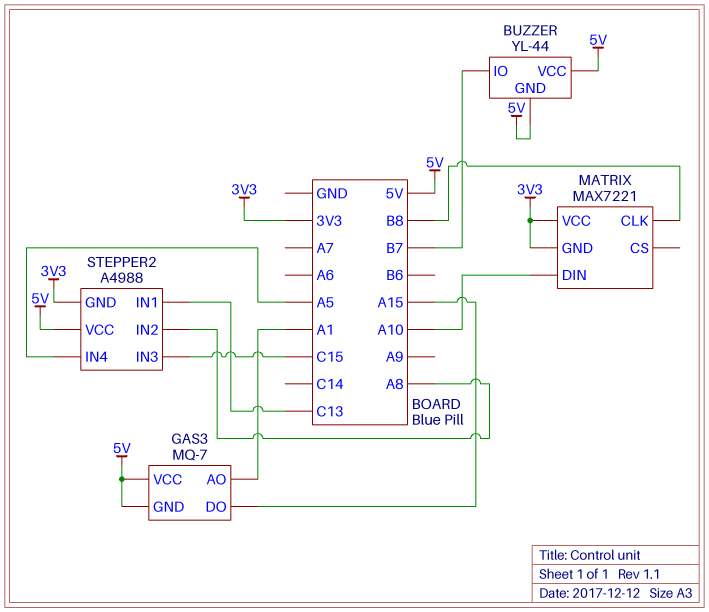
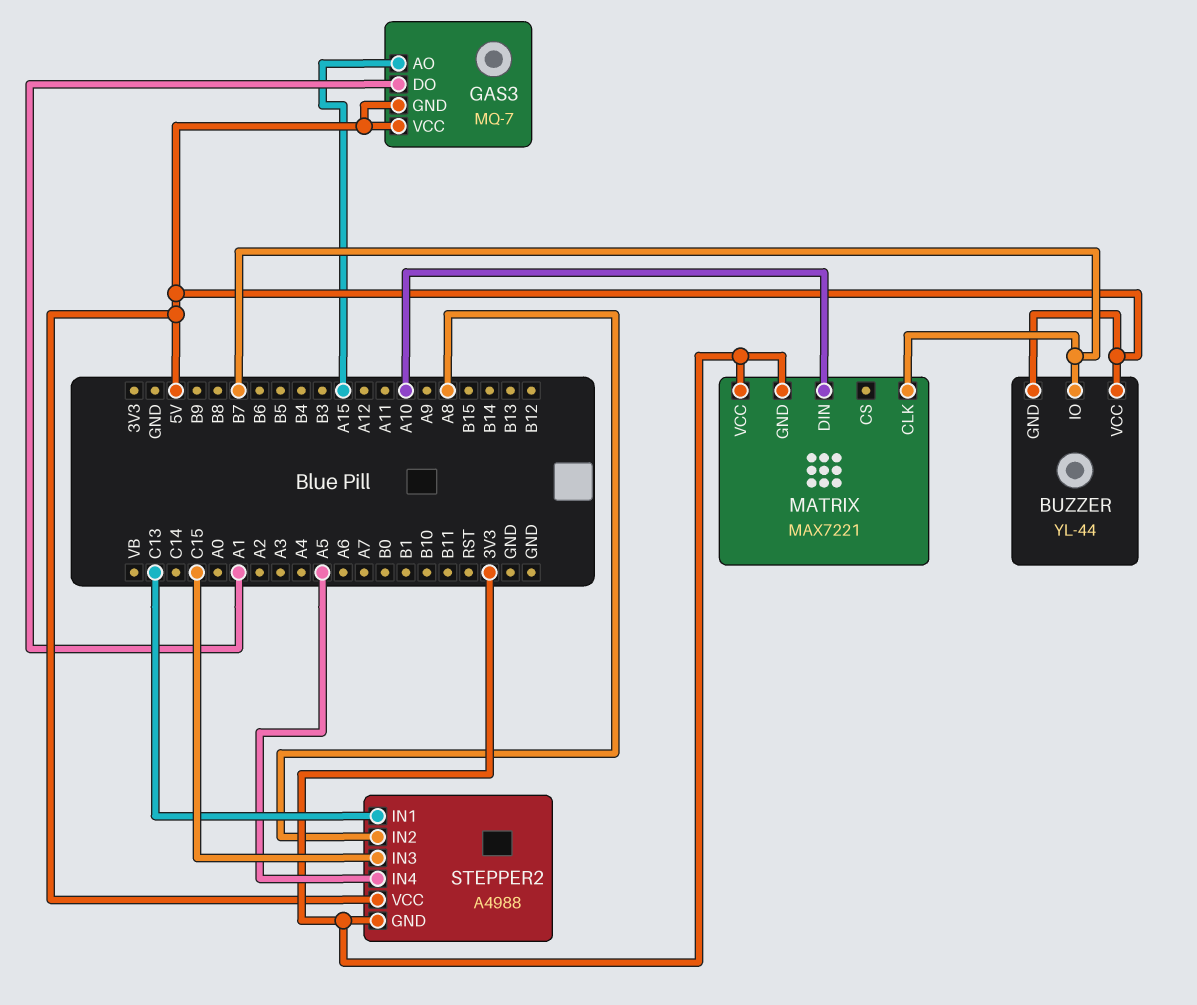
GAS3 pin AO: A1 -> A15
GAS3 pin DO: A15 -> A1
MATRIX pin CLK: B8 -> B7

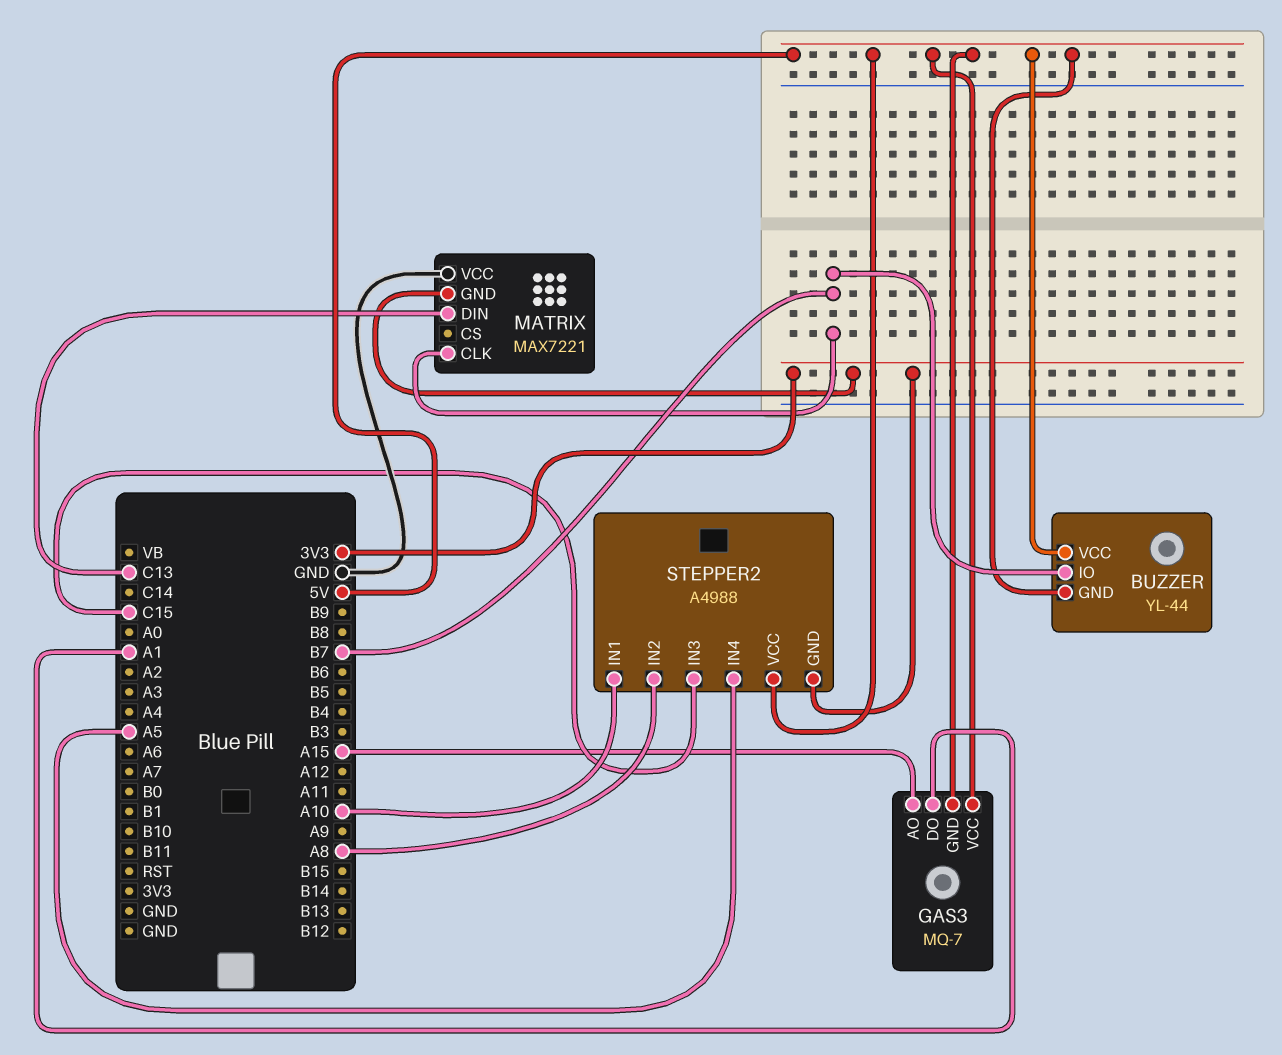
MATRIX pin DIN: A10 -> C13
MATRIX pin VCC: 3V3 -> GND
STEPPER2 pin IN1: C13 -> A10

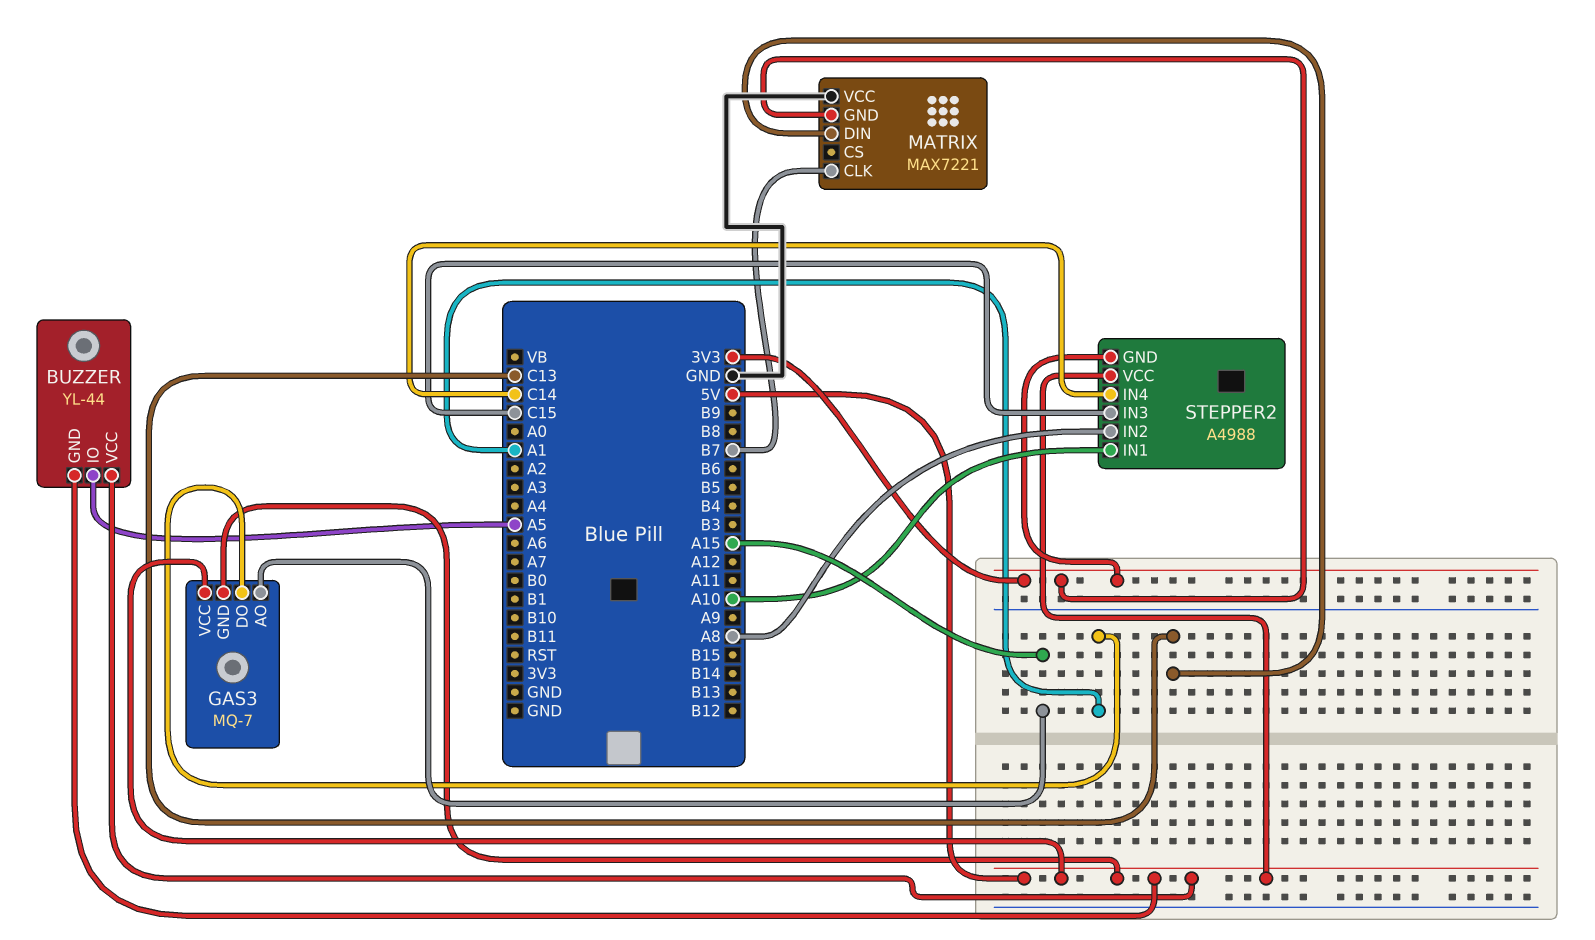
BUZZER pin IO: B7 -> A5
STEPPER2 pin IN4: A5 -> C14

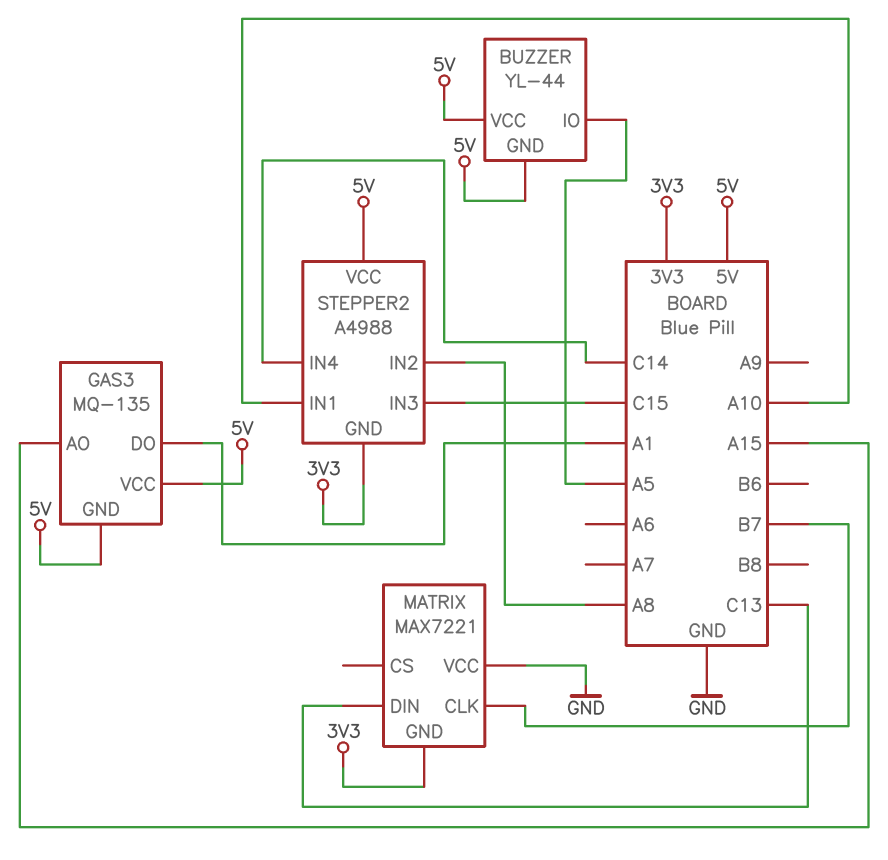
GAS3: MQ-7 -> MQ-135

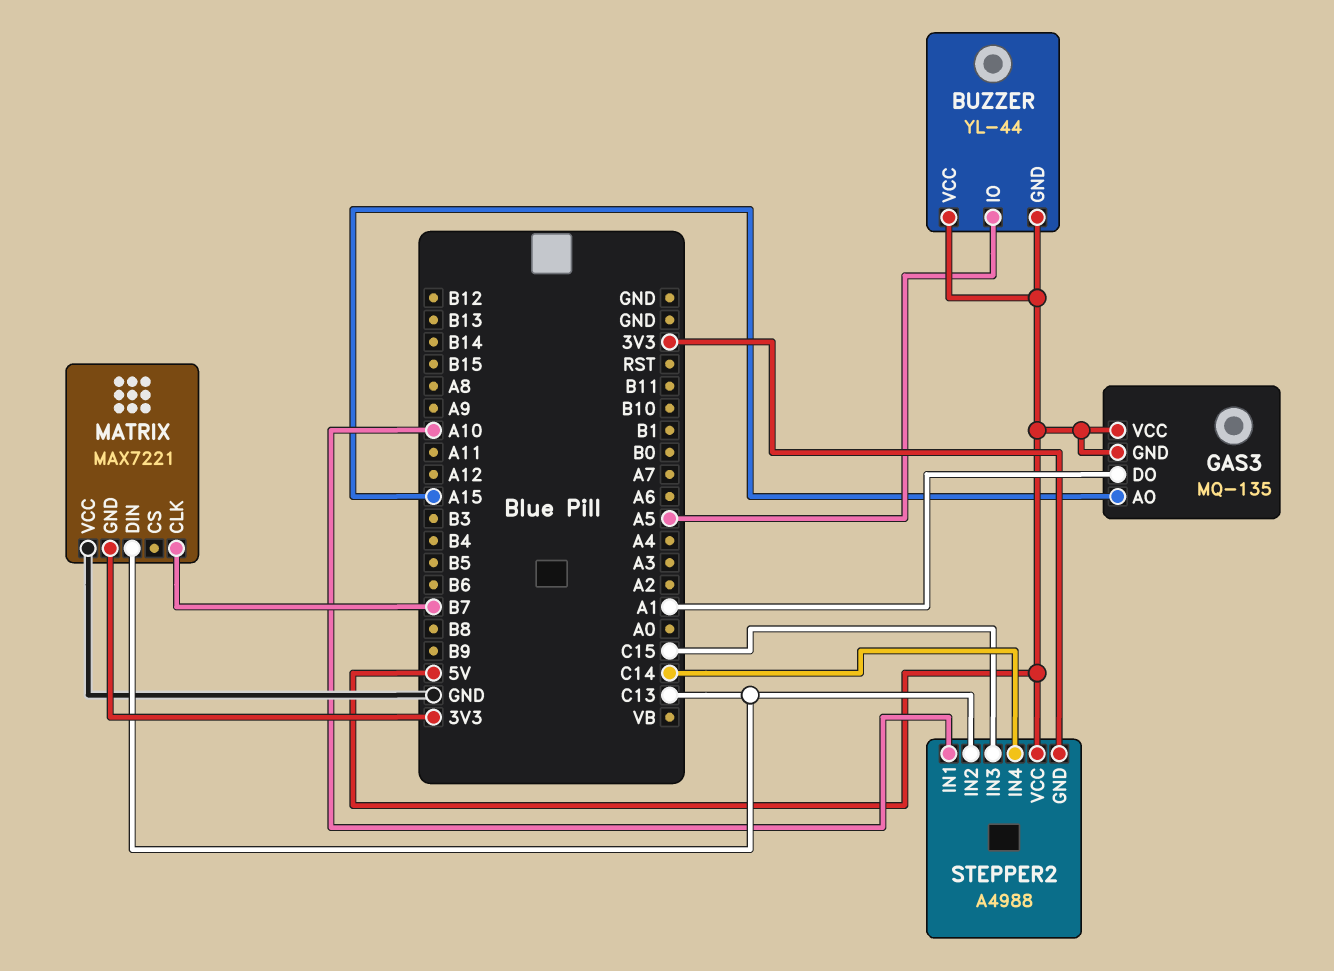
STEPPER2 pin IN2: A8 -> C13

